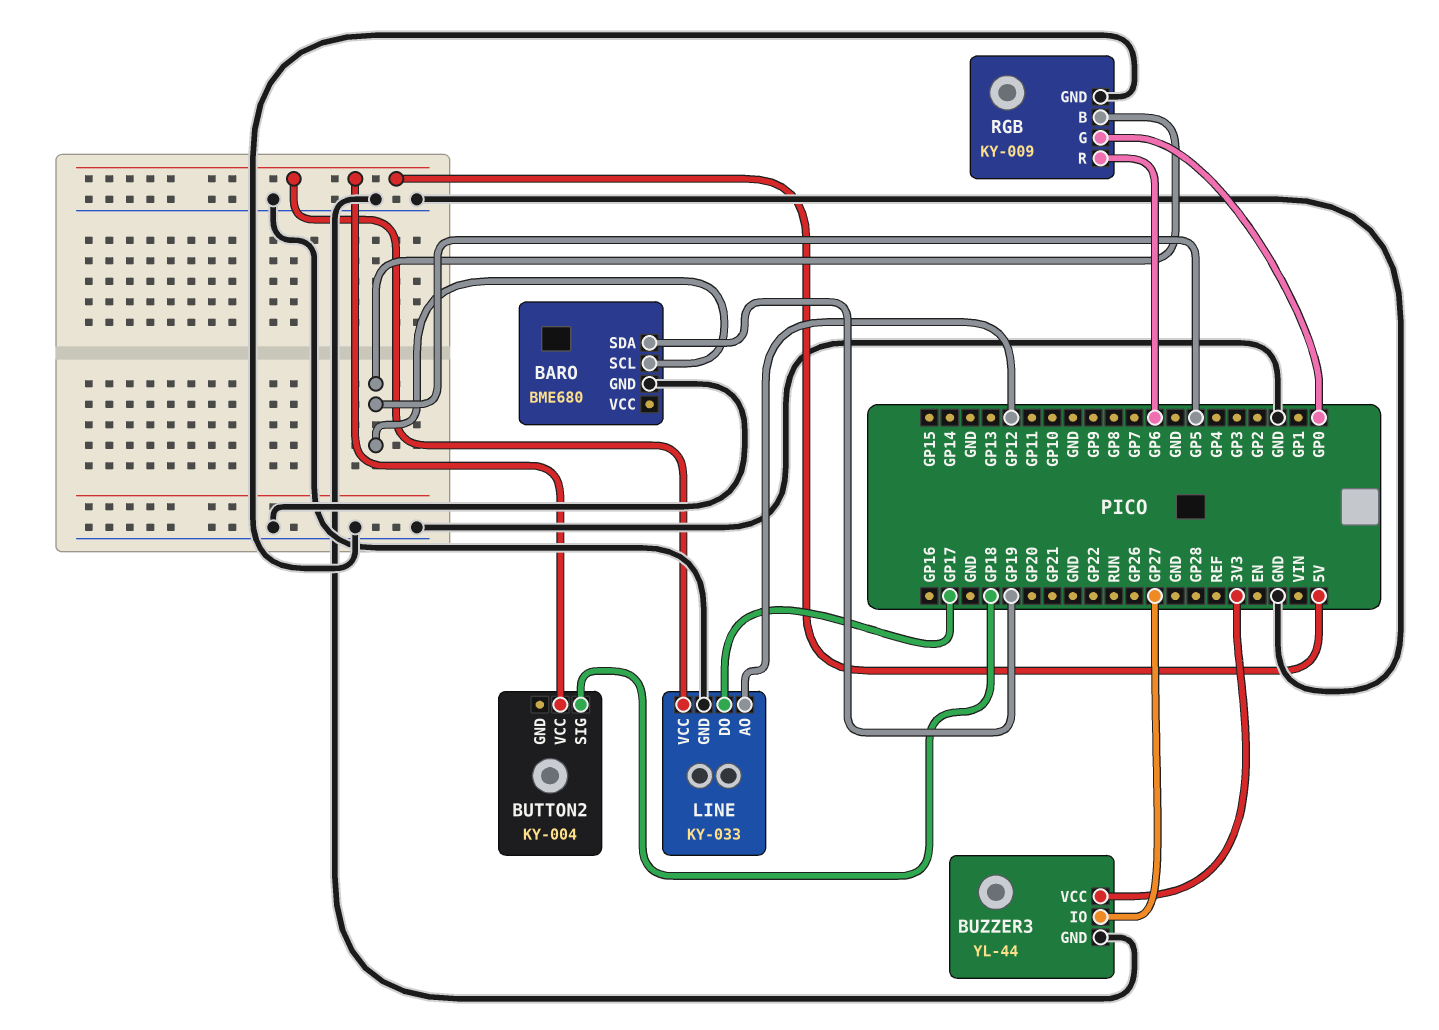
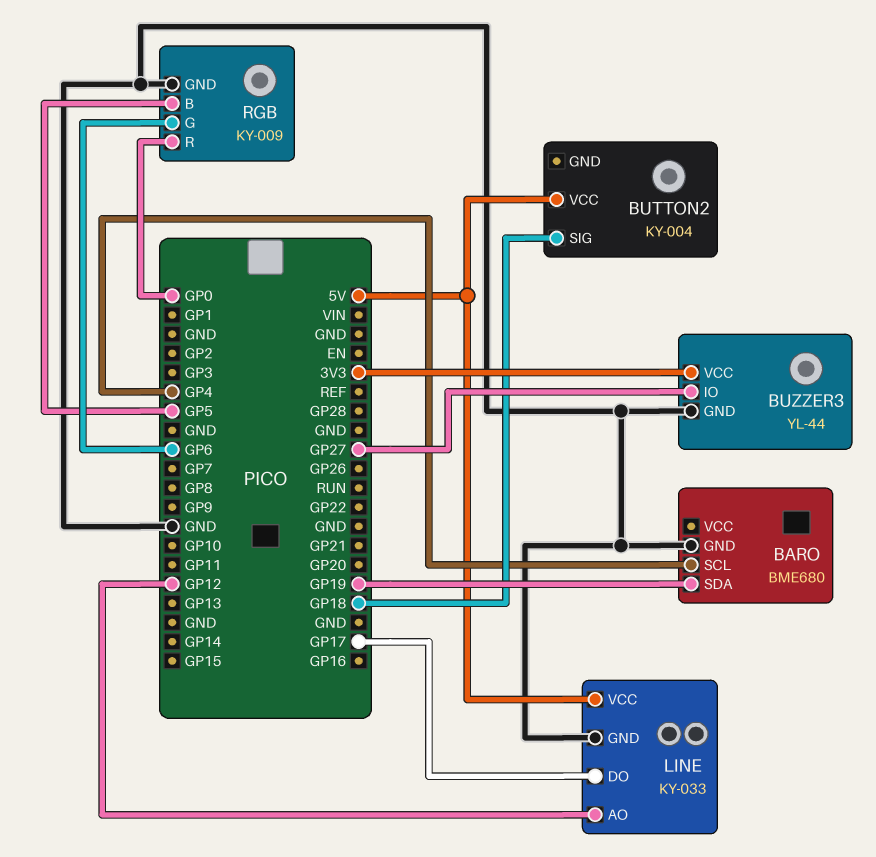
BARO pin SCL: GP5 -> GP4
RGB pin G: GP0 -> GP6
RGB pin R: GP6 -> GP0

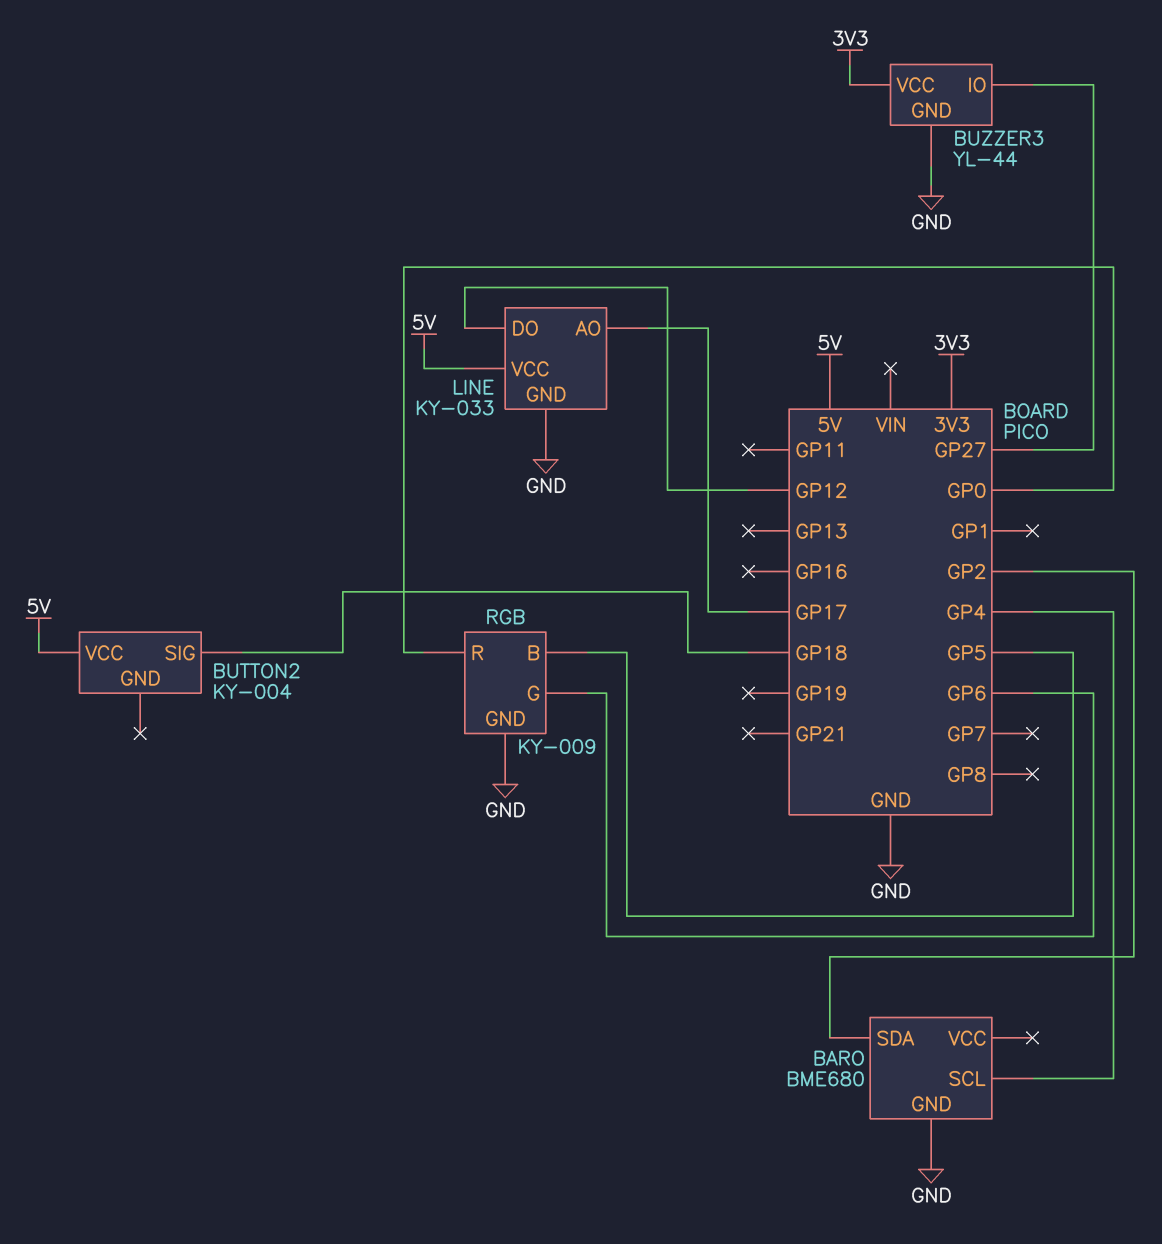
BARO pin SDA: GP19 -> GP2
LINE pin AO: GP12 -> GP17
LINE pin DO: GP17 -> GP12

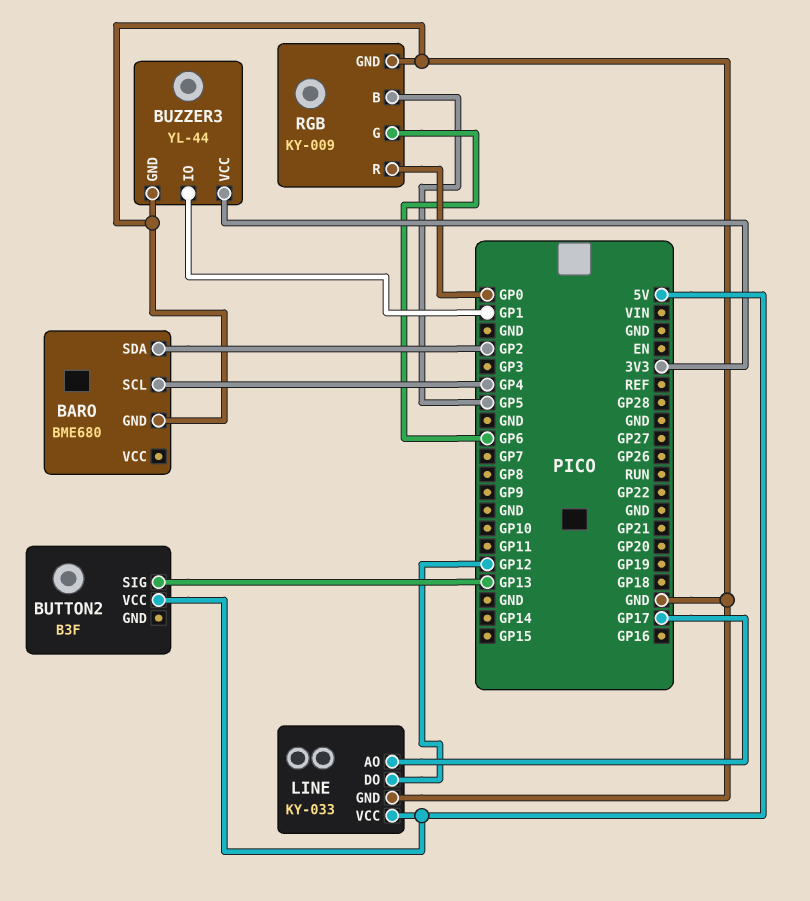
BUTTON2: KY-004 -> B3F
BUTTON2 pin SIG: GP18 -> GP13
BUZZER3 pin IO: GP27 -> GP1

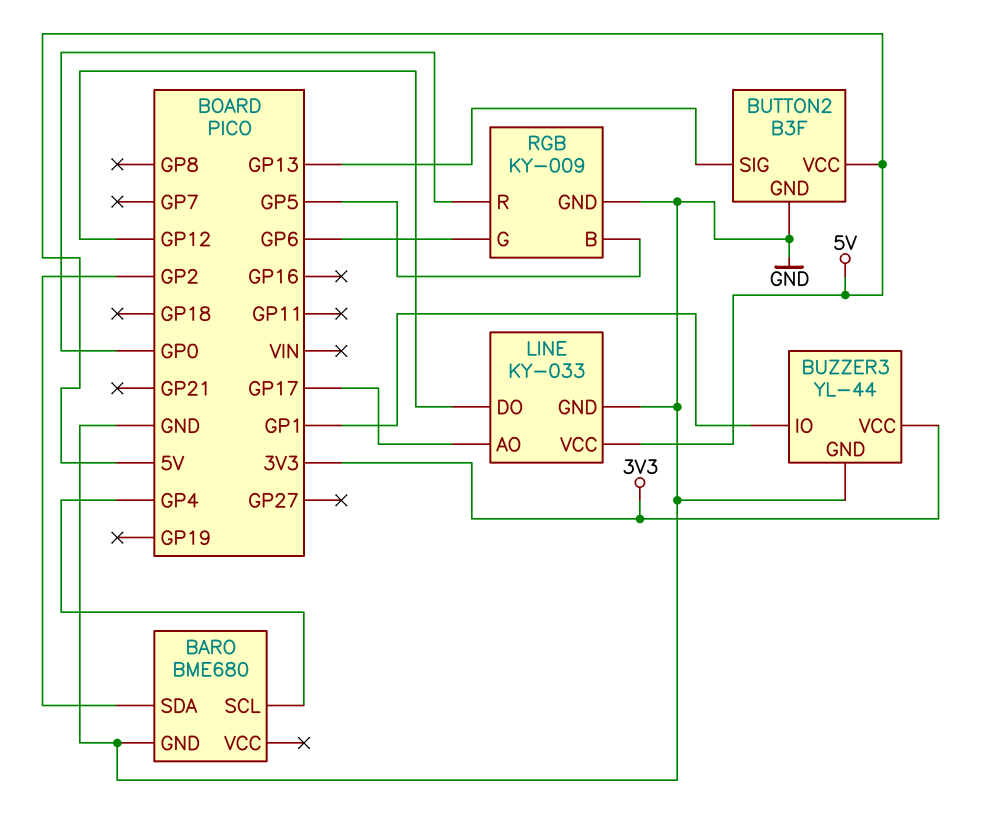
BUTTON2 pin GND: none -> GND

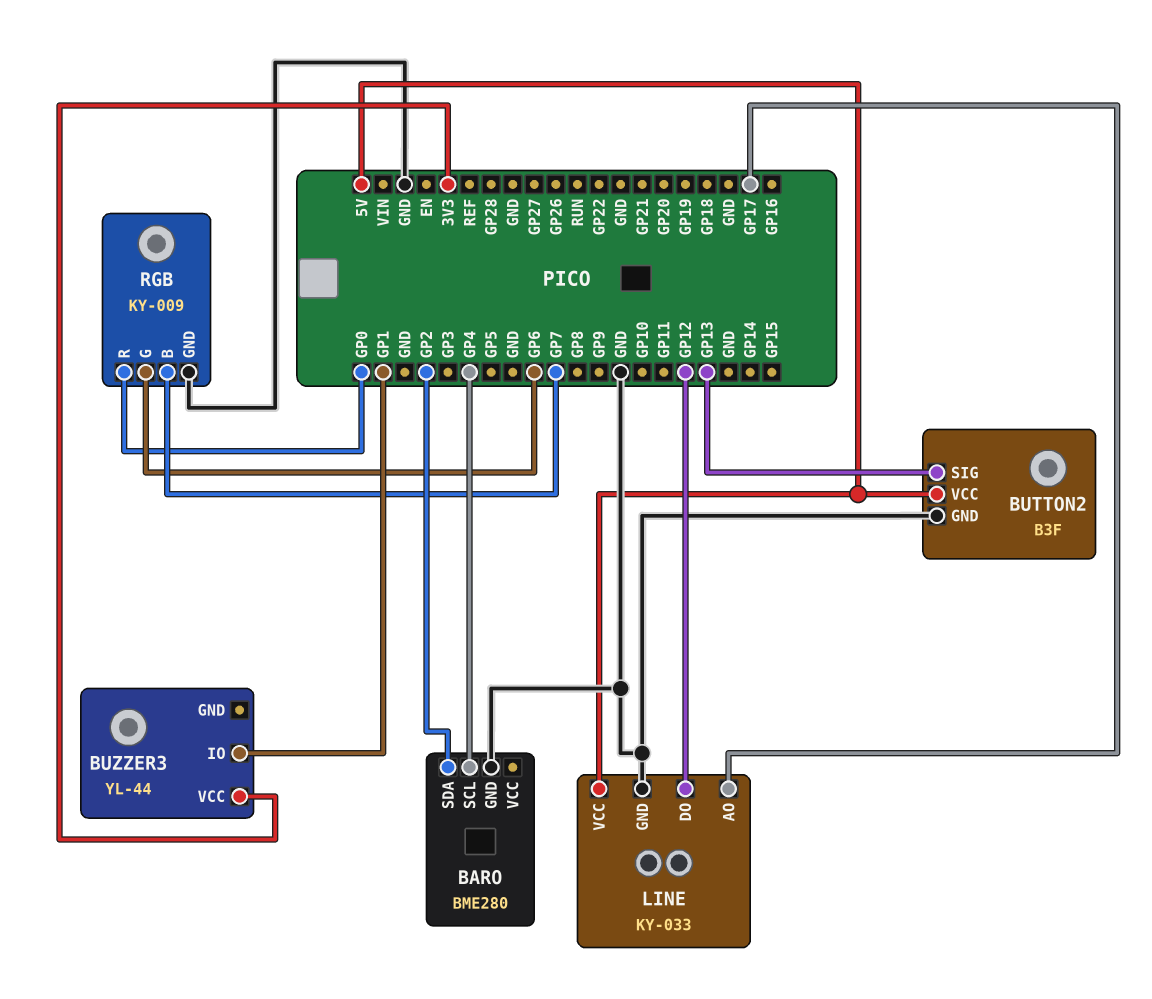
BARO: BME680 -> BME280
BUZZER3 pin GND: GND -> none
RGB pin B: GP5 -> GP7

